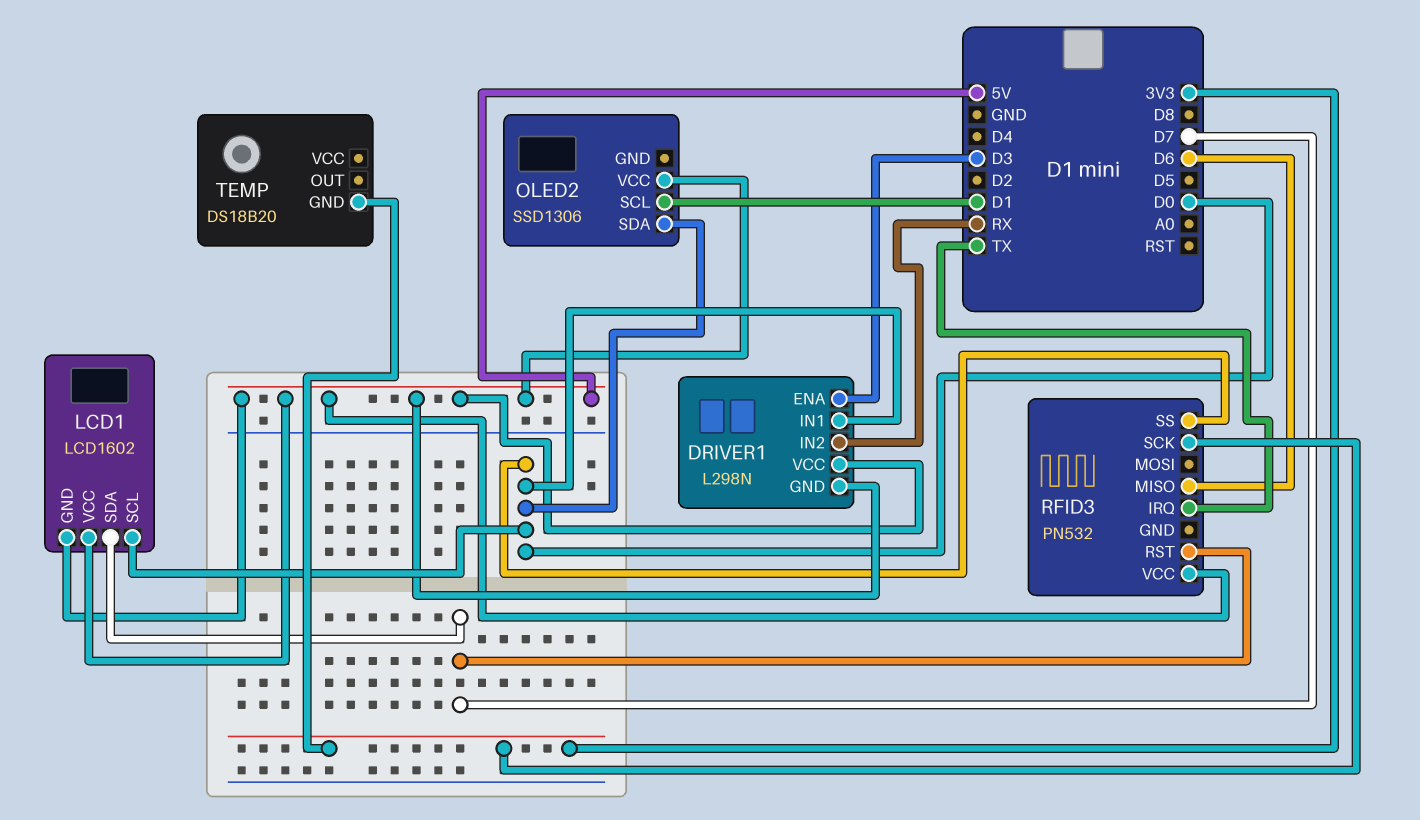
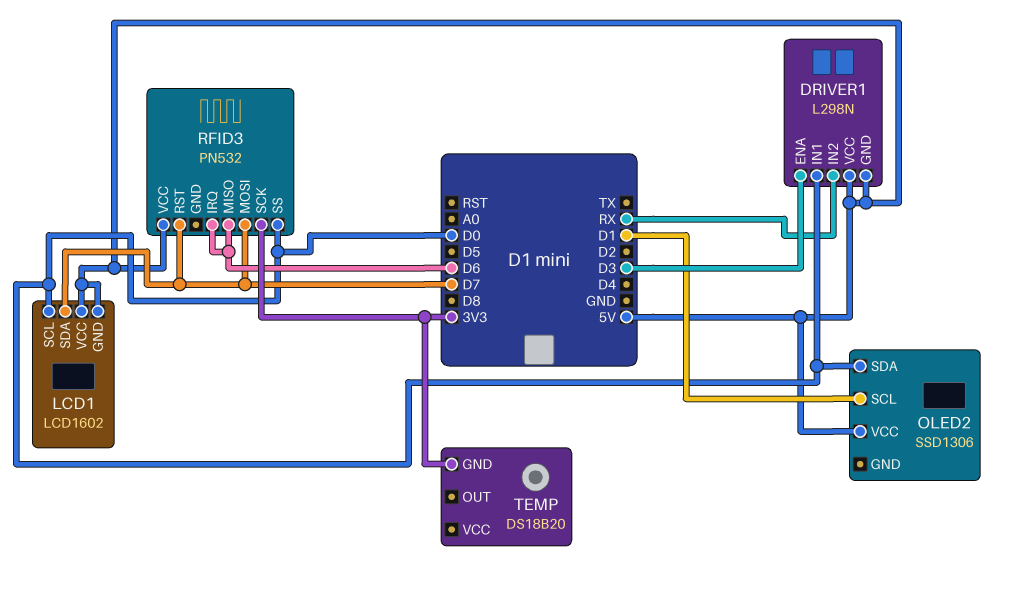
RFID3 pin IRQ: TX -> D6
RFID3 pin MOSI: none -> D7

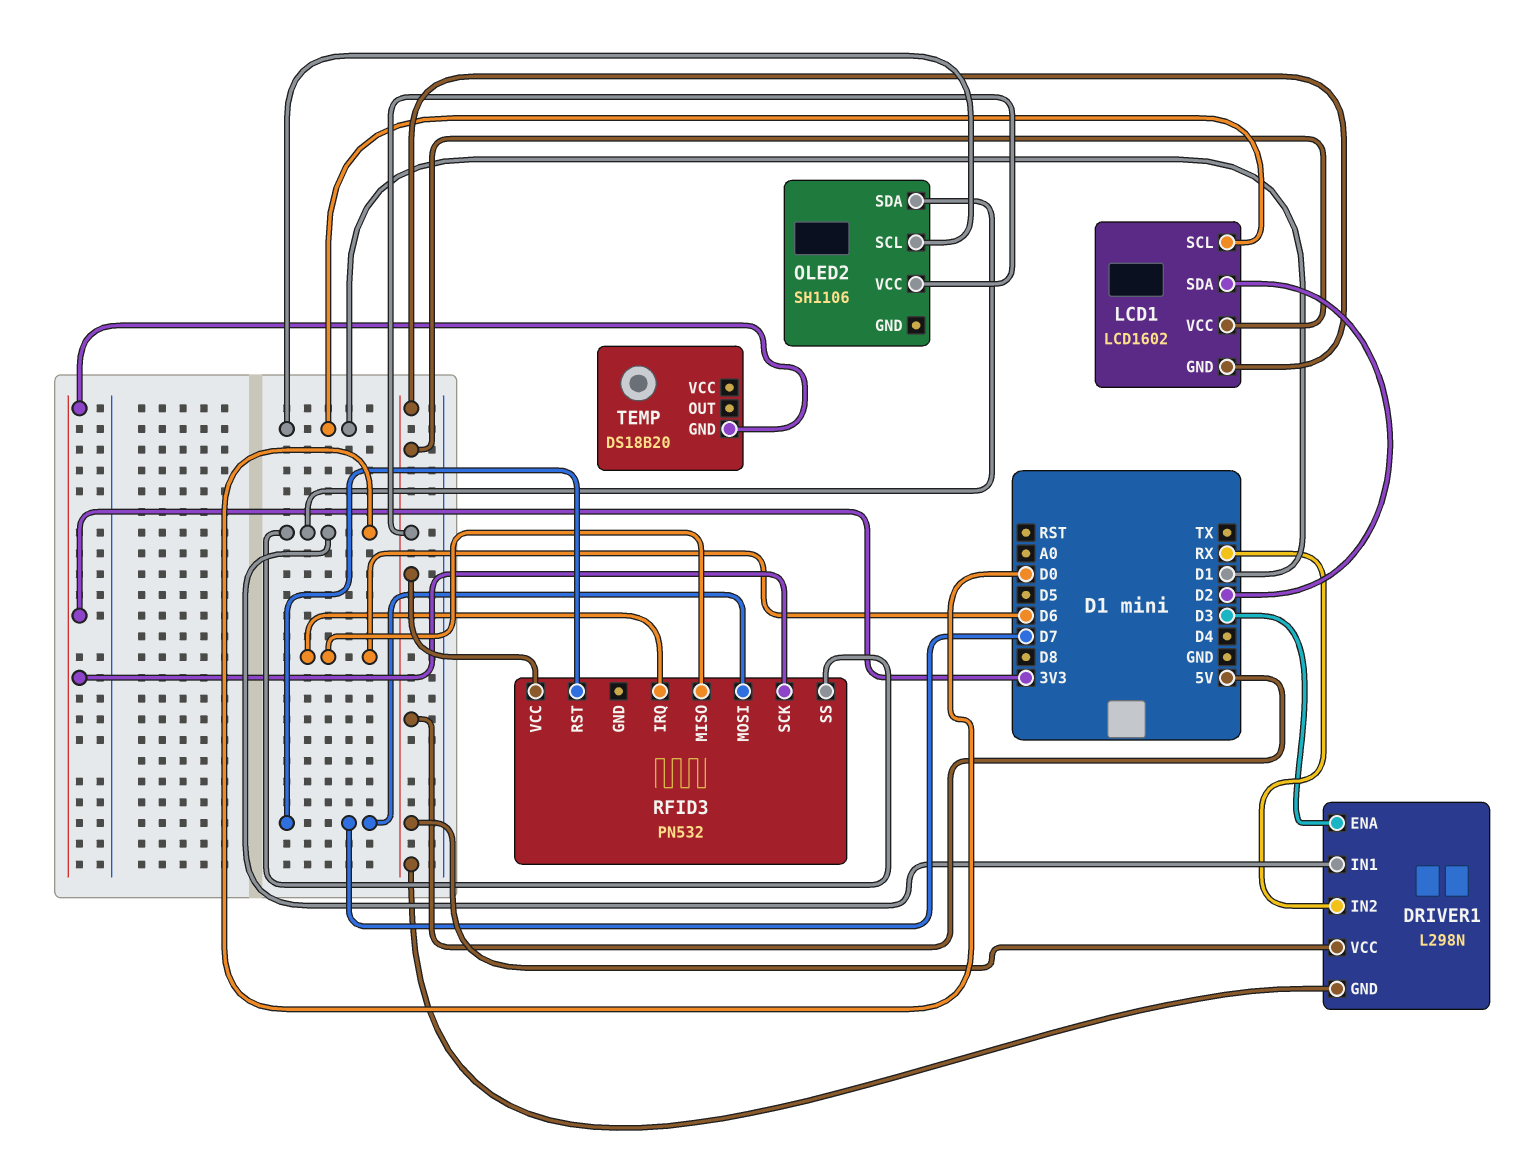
LCD1 pin SCL: D0 -> D1
LCD1 pin SDA: D7 -> D2
OLED2: SSD1306 -> SH1106

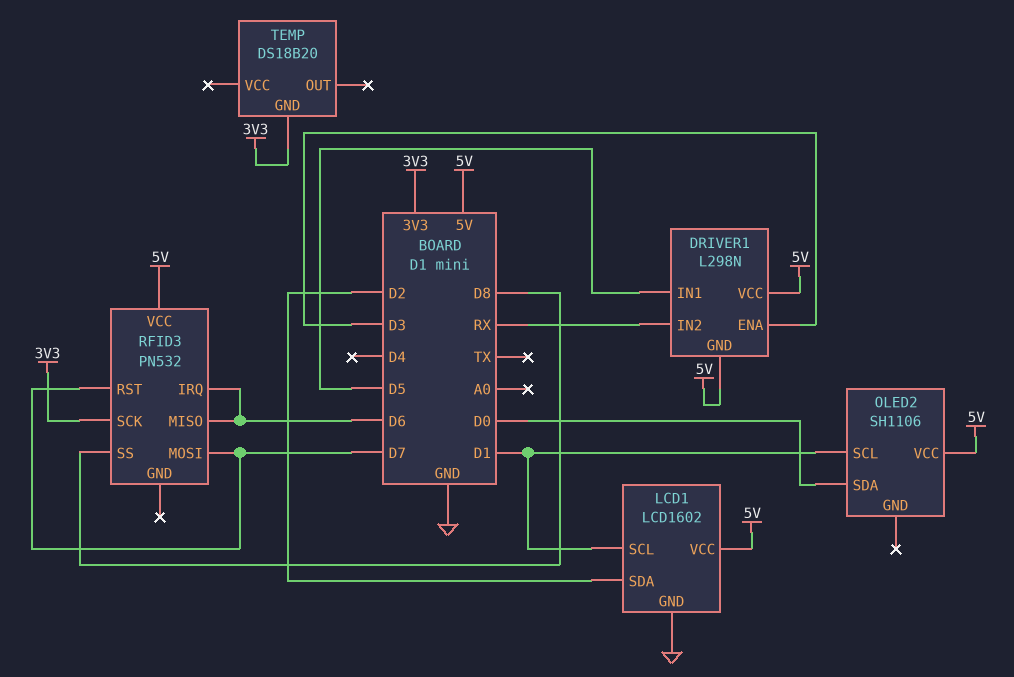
DRIVER1 pin IN1: D0 -> D5
LCD1 pin GND: 5V -> GND
RFID3 pin SS: D0 -> D8

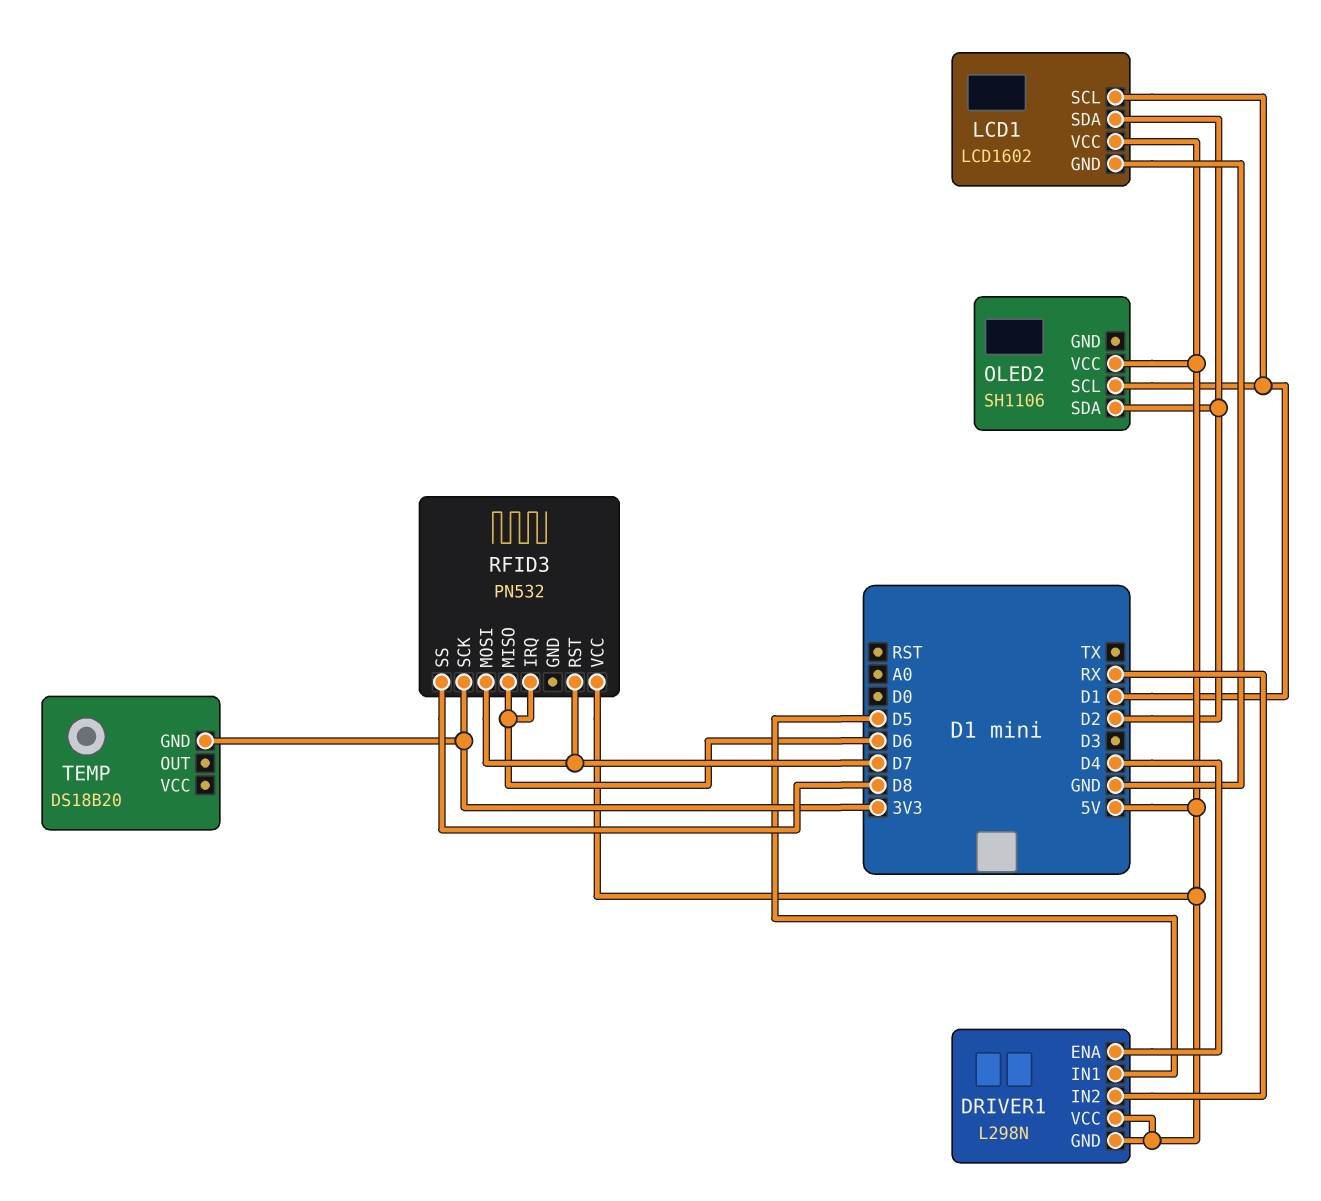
DRIVER1 pin ENA: D3 -> D4
OLED2 pin SDA: D0 -> D2

